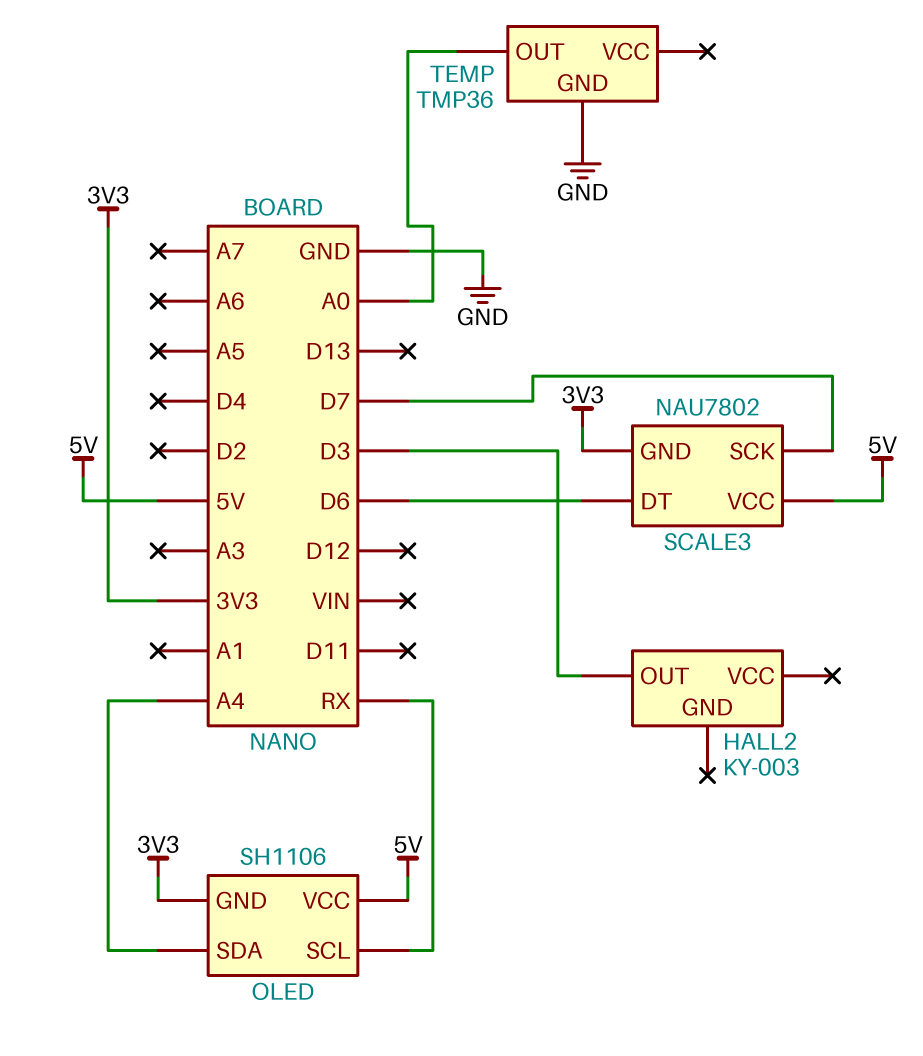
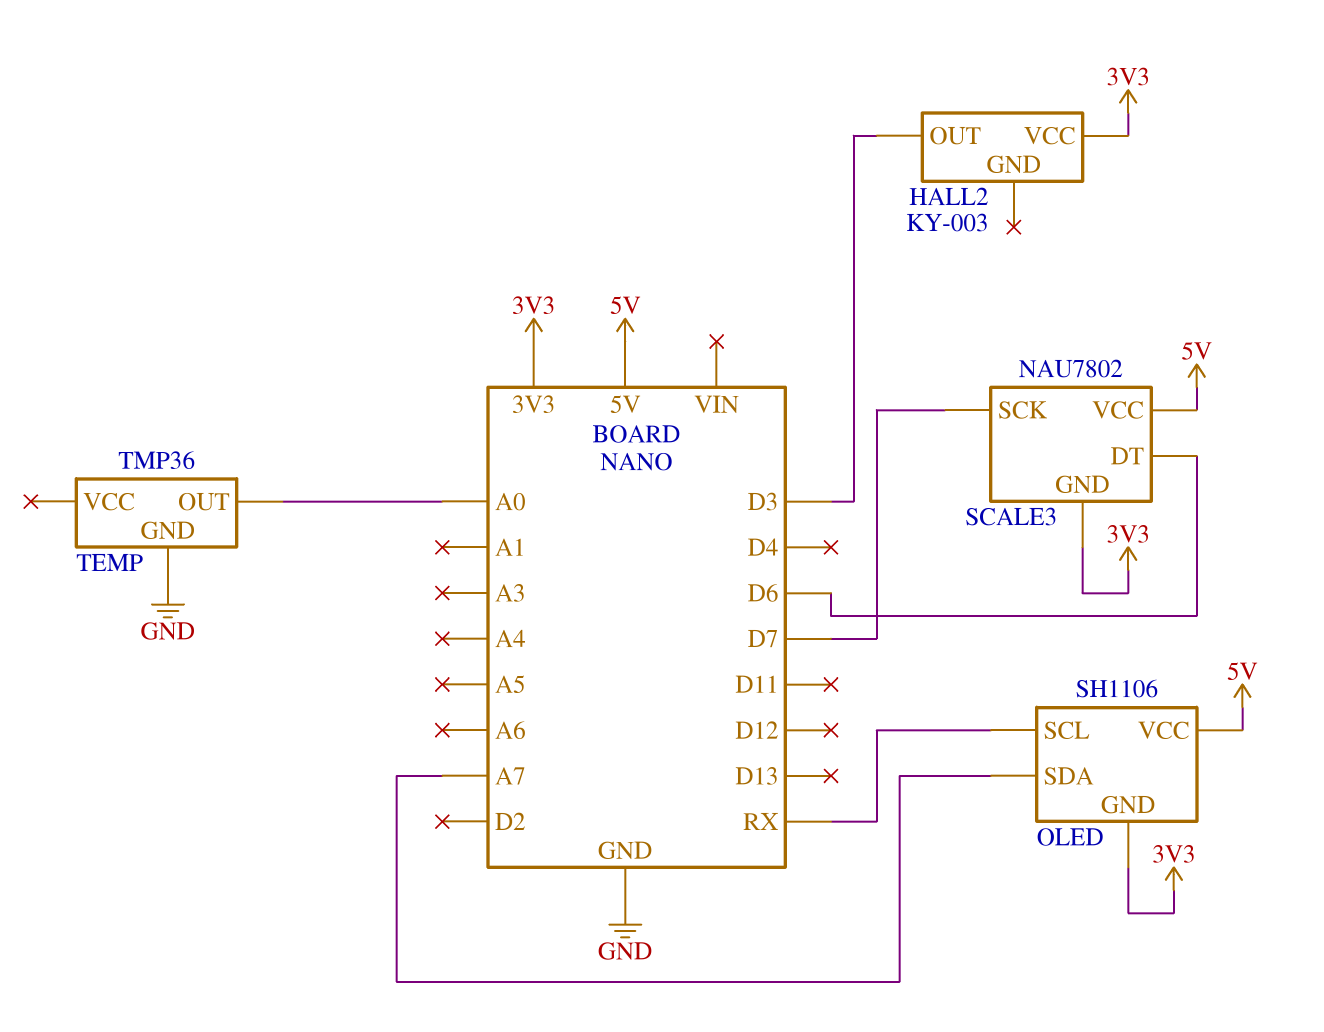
HALL2 pin VCC: none -> 3V3
OLED pin SDA: A4 -> A7

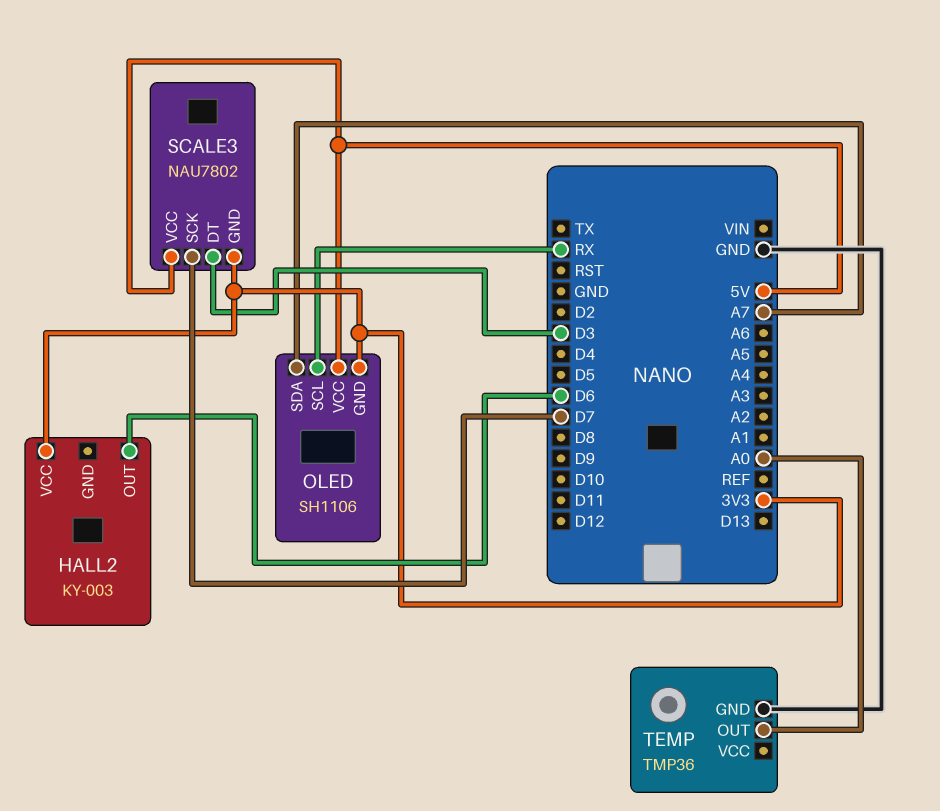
HALL2 pin OUT: D3 -> D6
SCALE3 pin DT: D6 -> D3

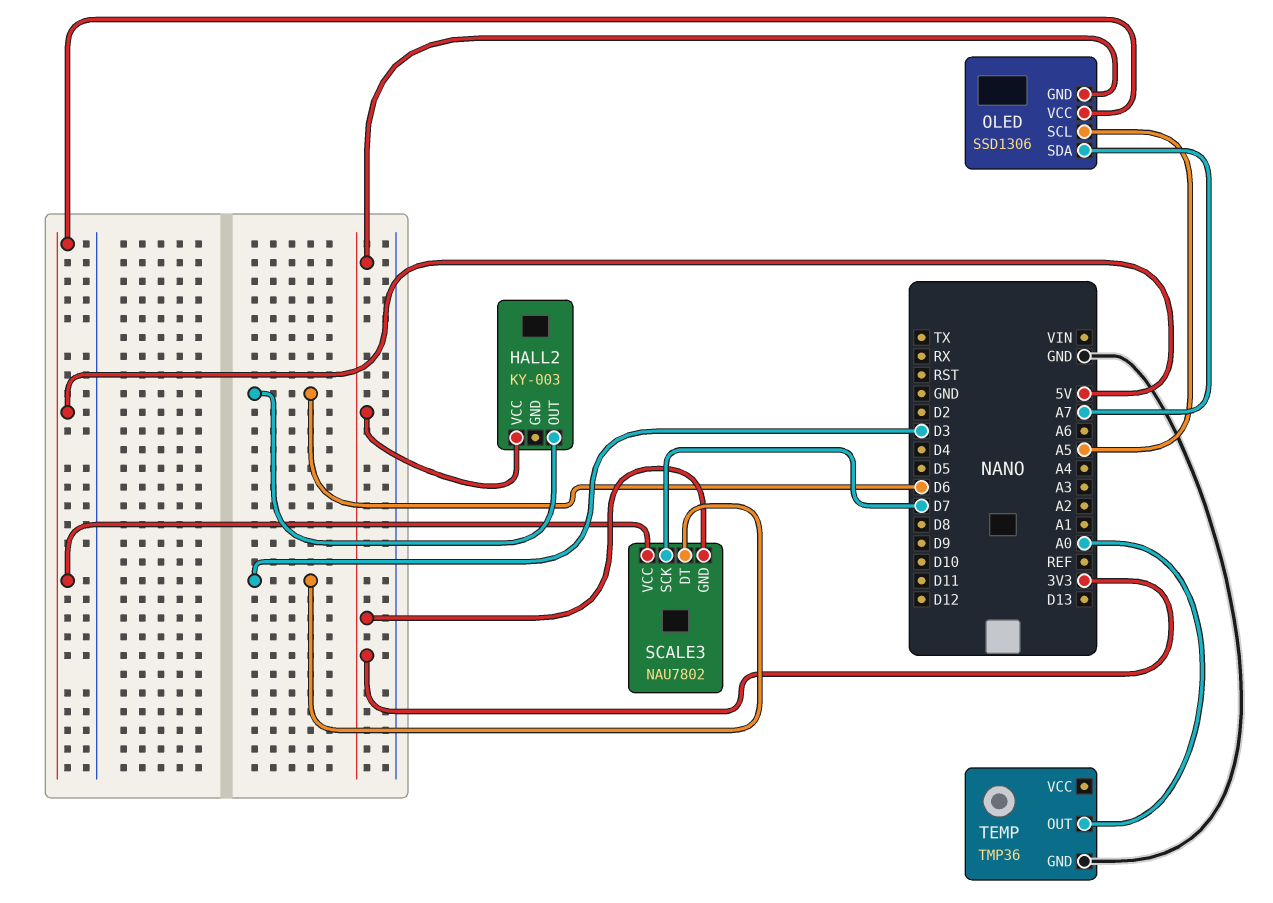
OLED: SH1106 -> SSD1306
OLED pin SCL: RX -> A5

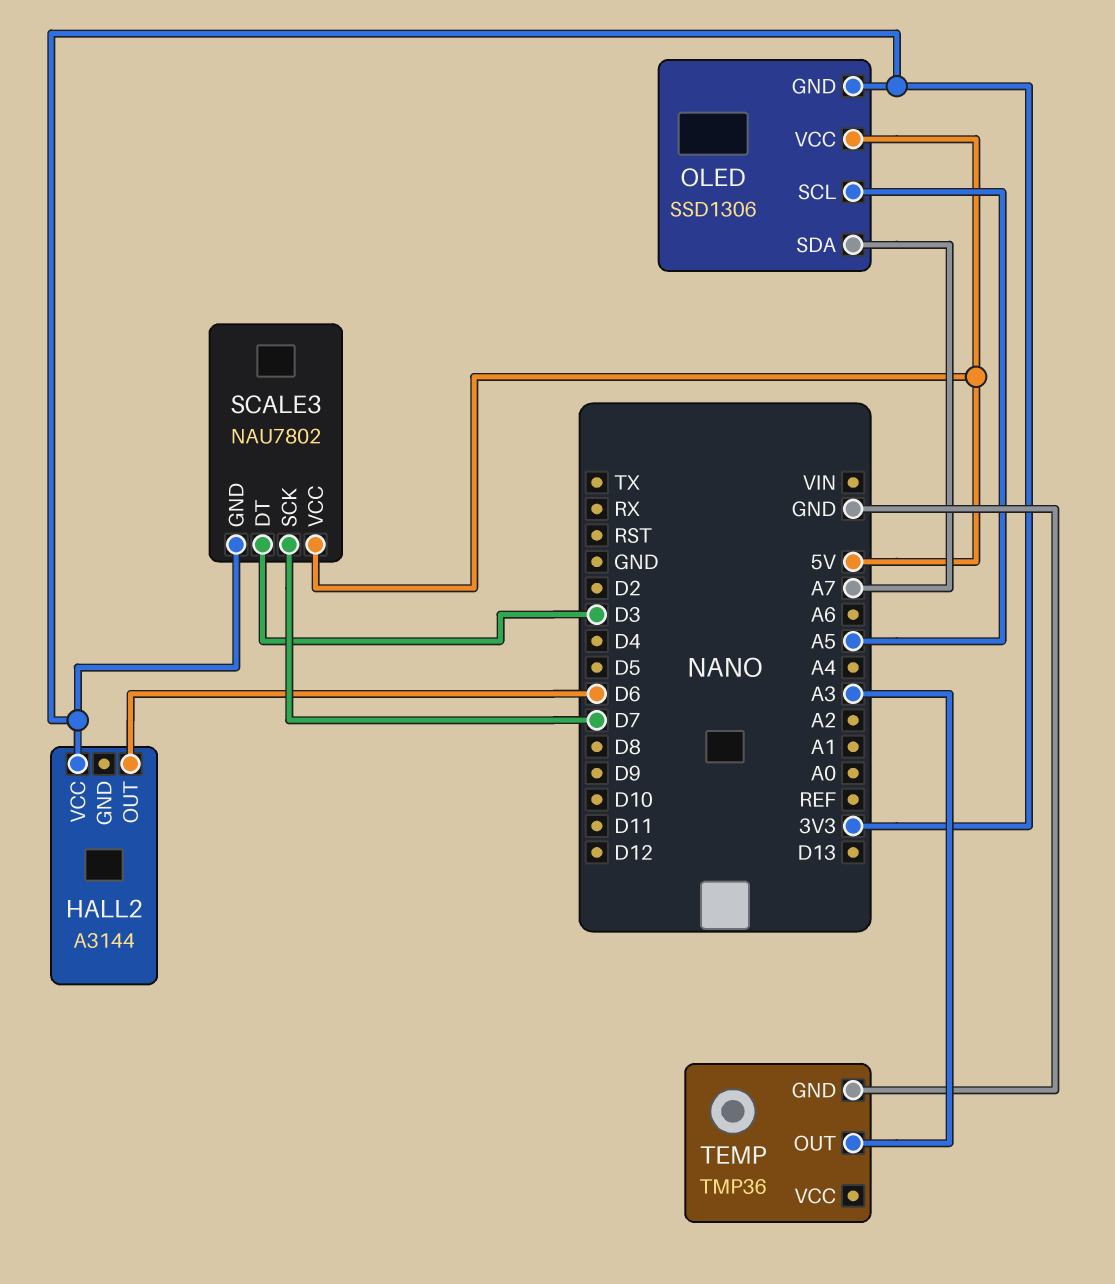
HALL2: KY-003 -> A3144
TEMP pin OUT: A0 -> A3

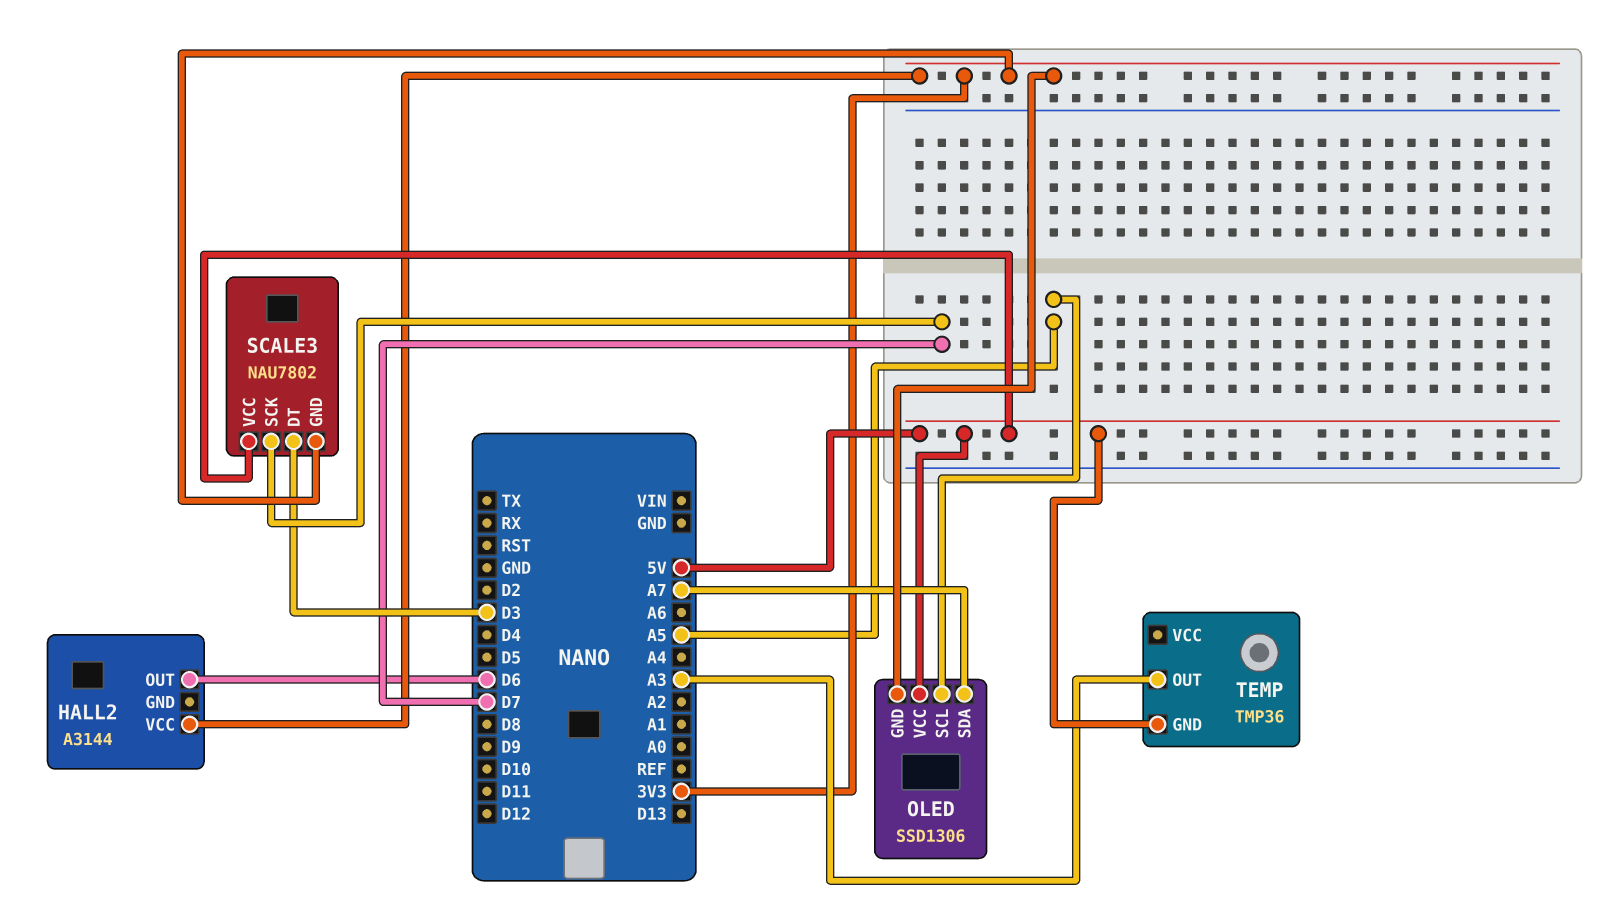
TEMP pin GND: GND -> 5V

